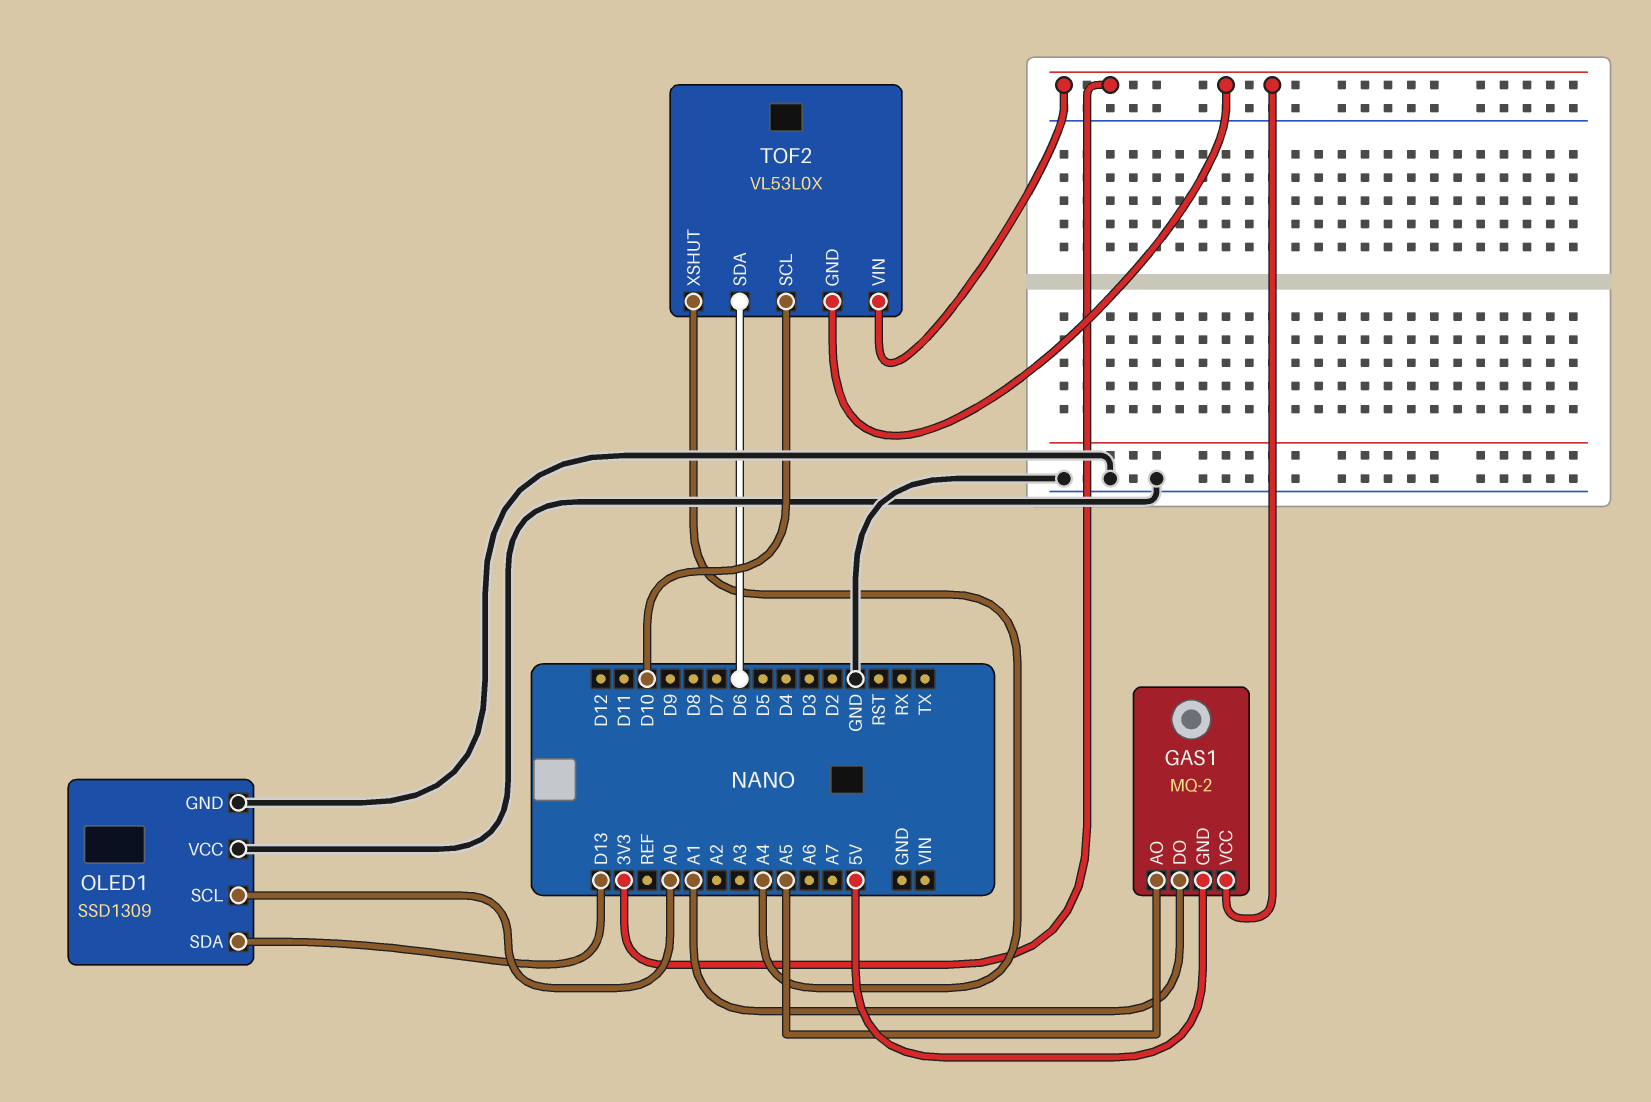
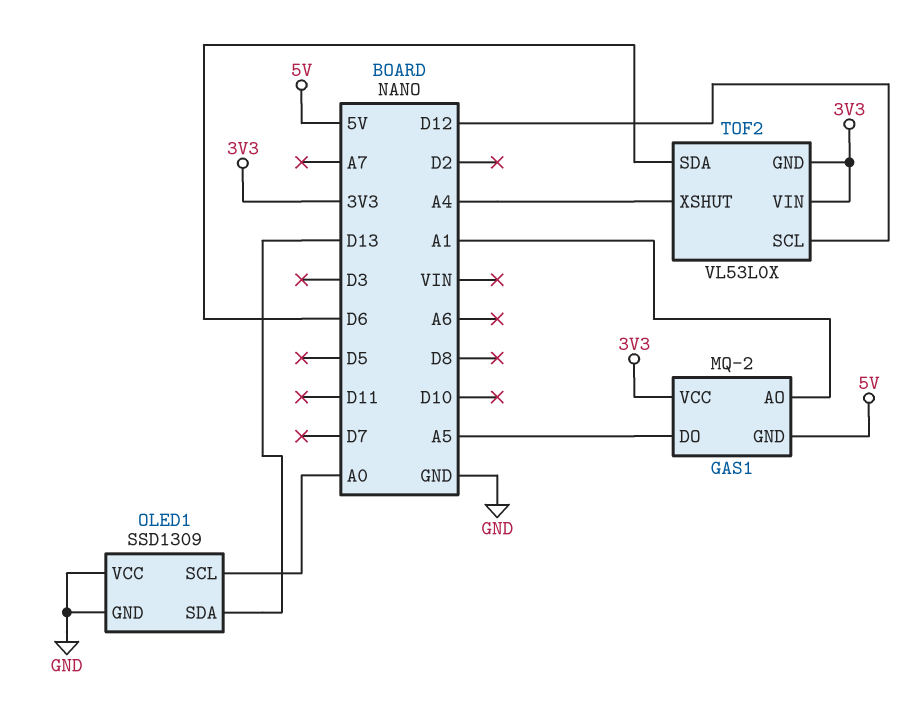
GAS1 pin AO: A5 -> A1
GAS1 pin DO: A1 -> A5
TOF2 pin SCL: D10 -> D12

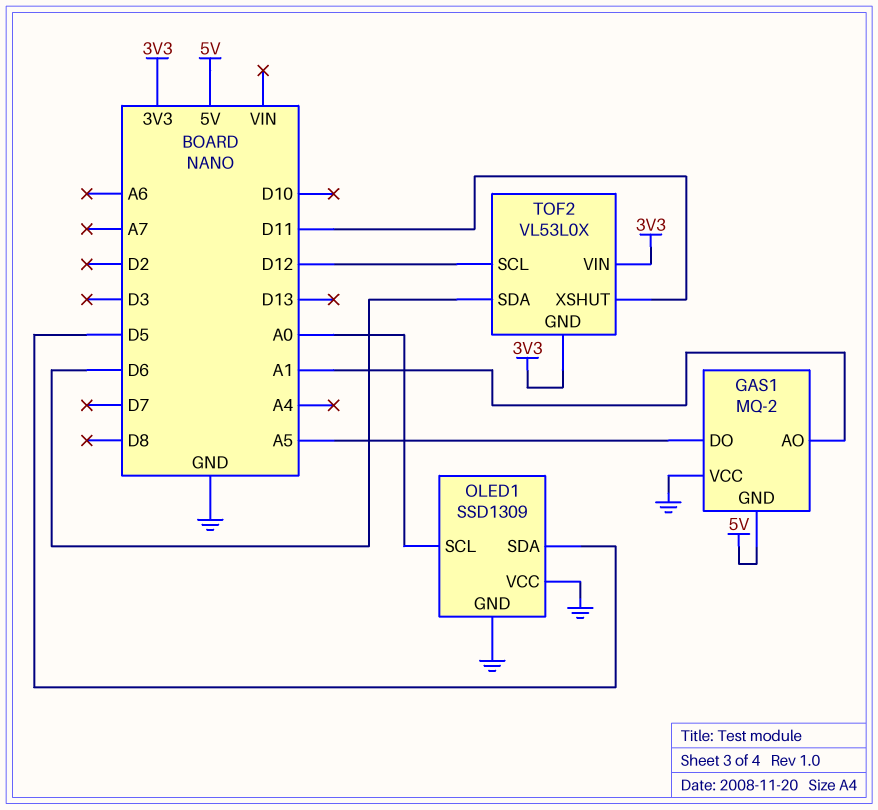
GAS1 pin VCC: 3V3 -> GND
OLED1 pin SDA: D13 -> D5
TOF2 pin XSHUT: A4 -> D11

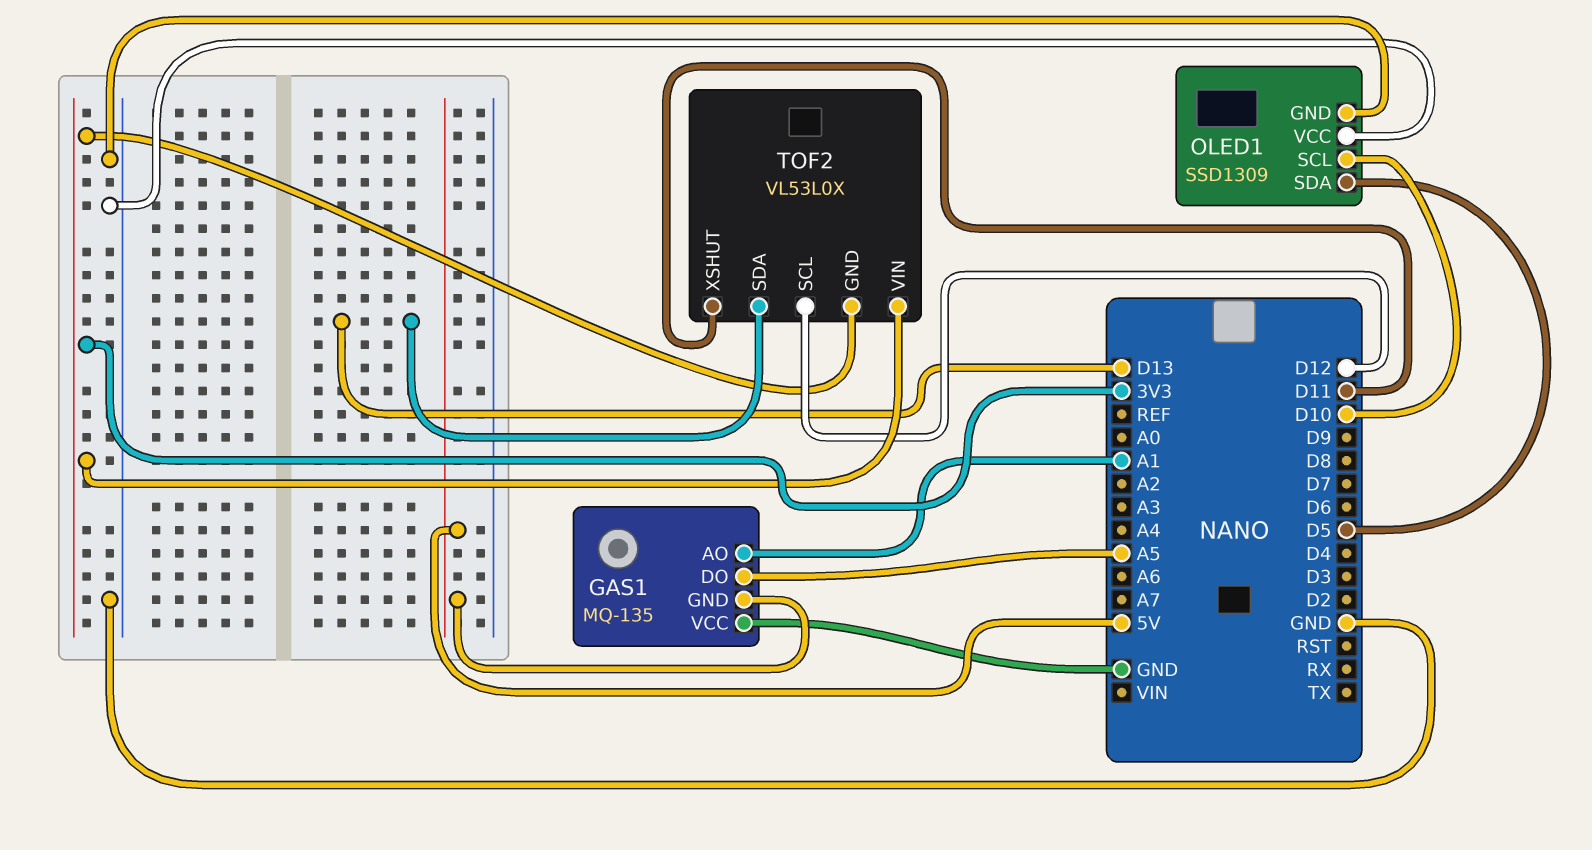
GAS1: MQ-2 -> MQ-135
OLED1 pin SCL: A0 -> D10
TOF2 pin SDA: D6 -> D13

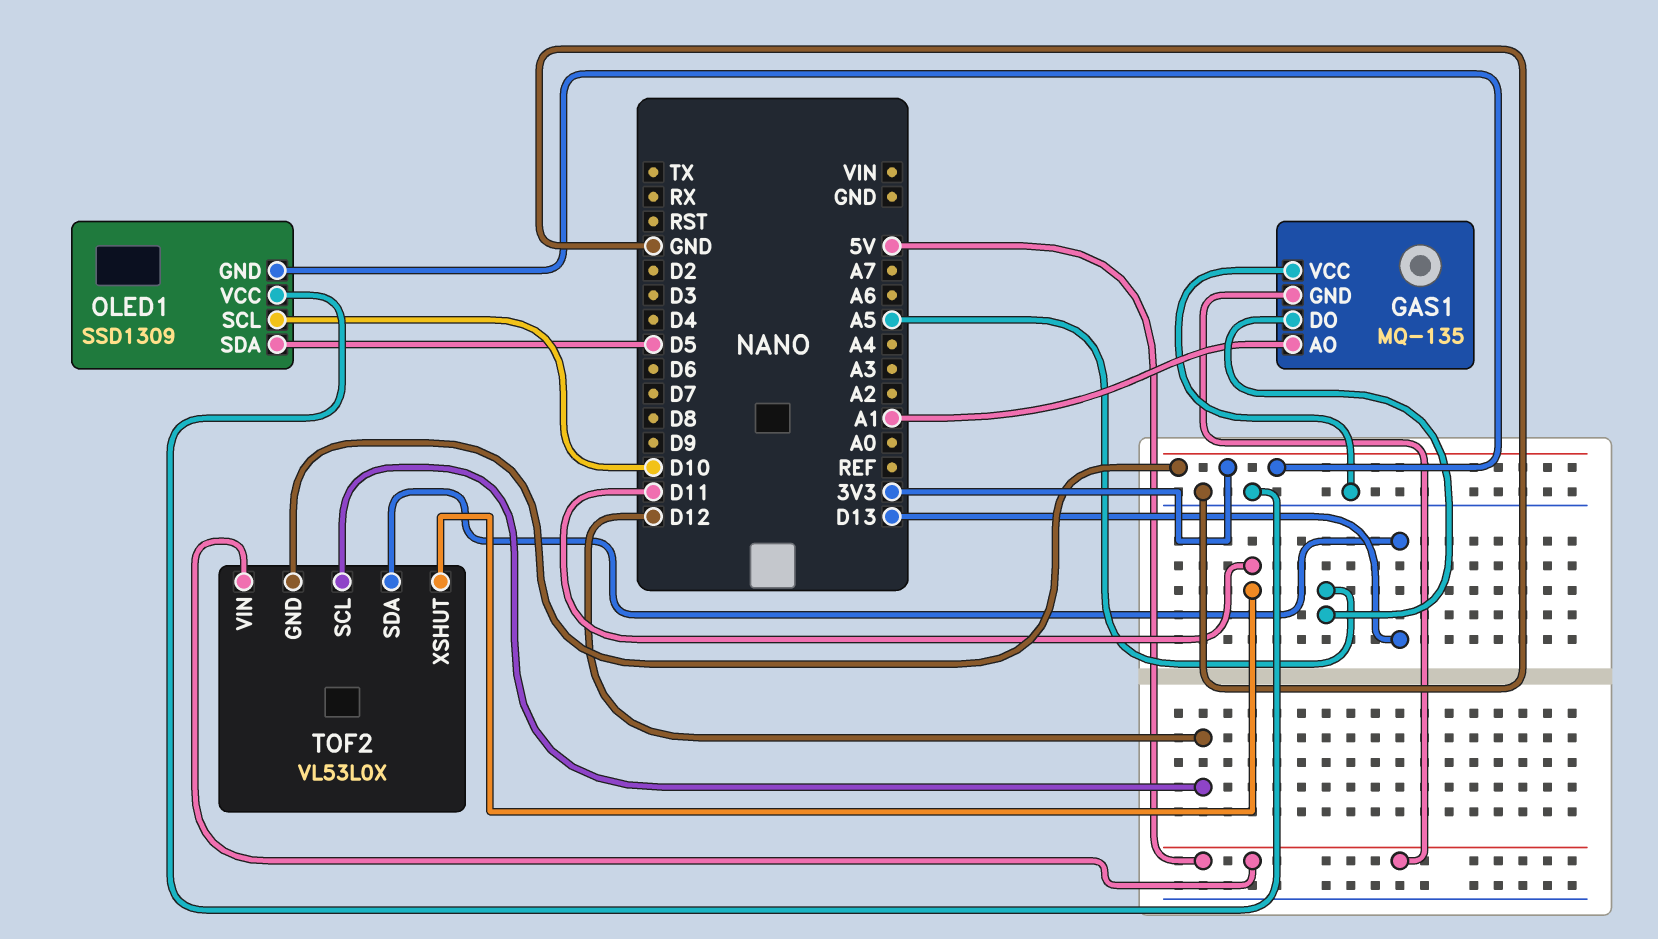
OLED1 pin GND: GND -> 3V3
TOF2 pin VIN: 3V3 -> 5V

